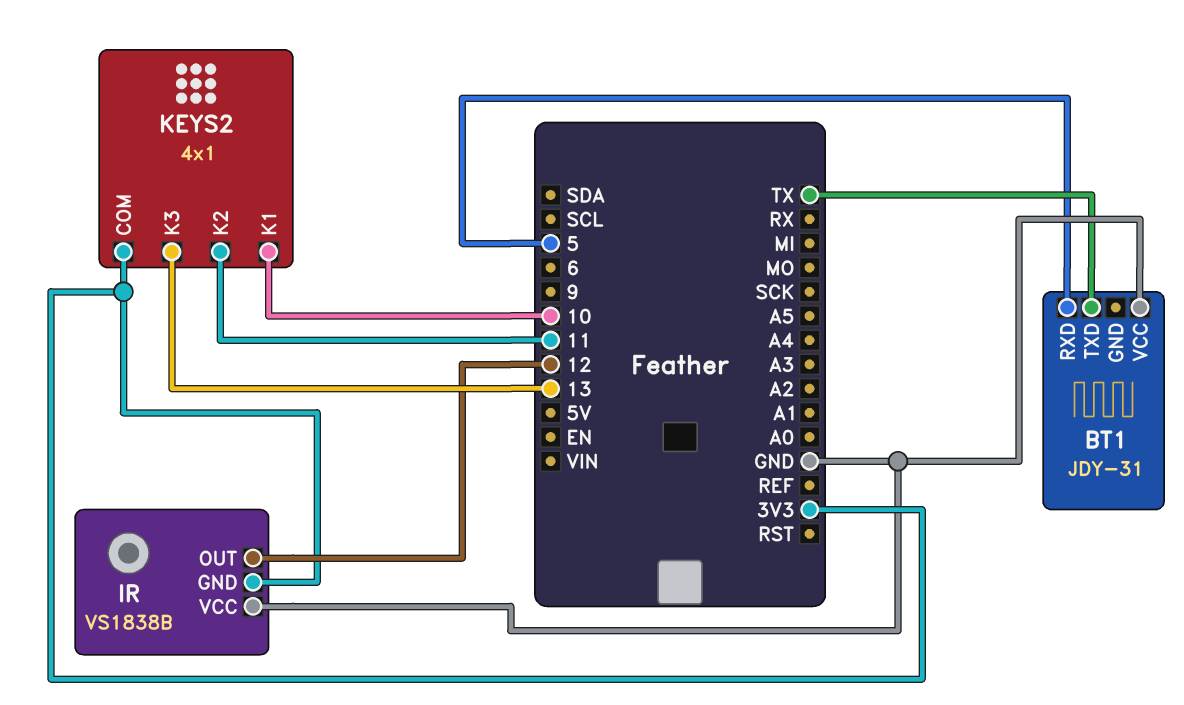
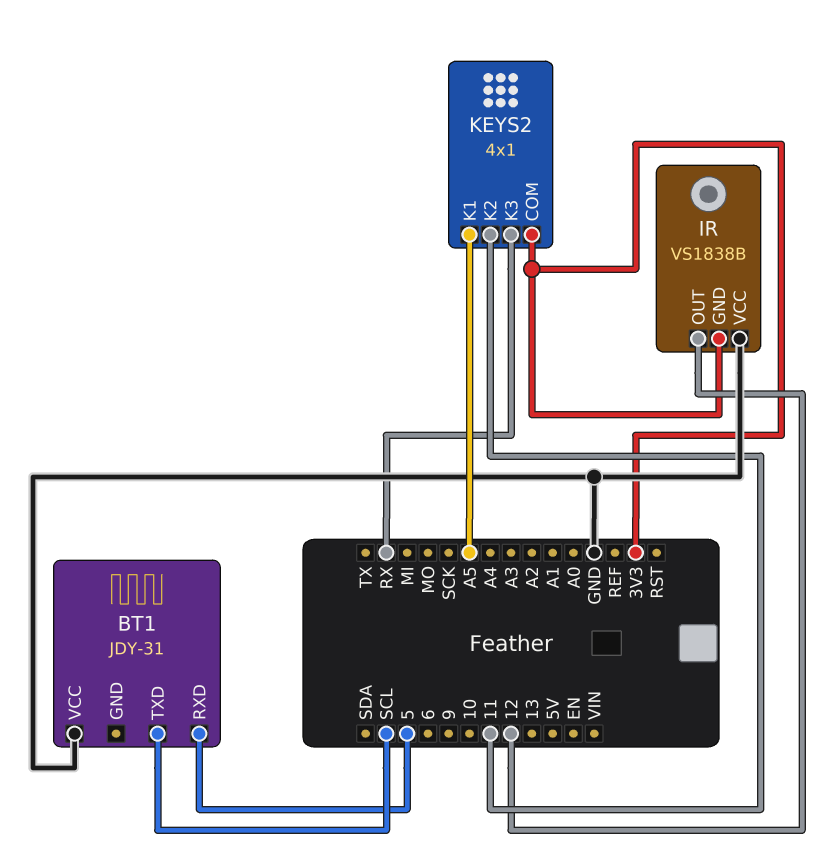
BT1 pin TXD: TX -> SCL
KEYS2 pin K1: 10 -> A5
KEYS2 pin K3: 13 -> RX

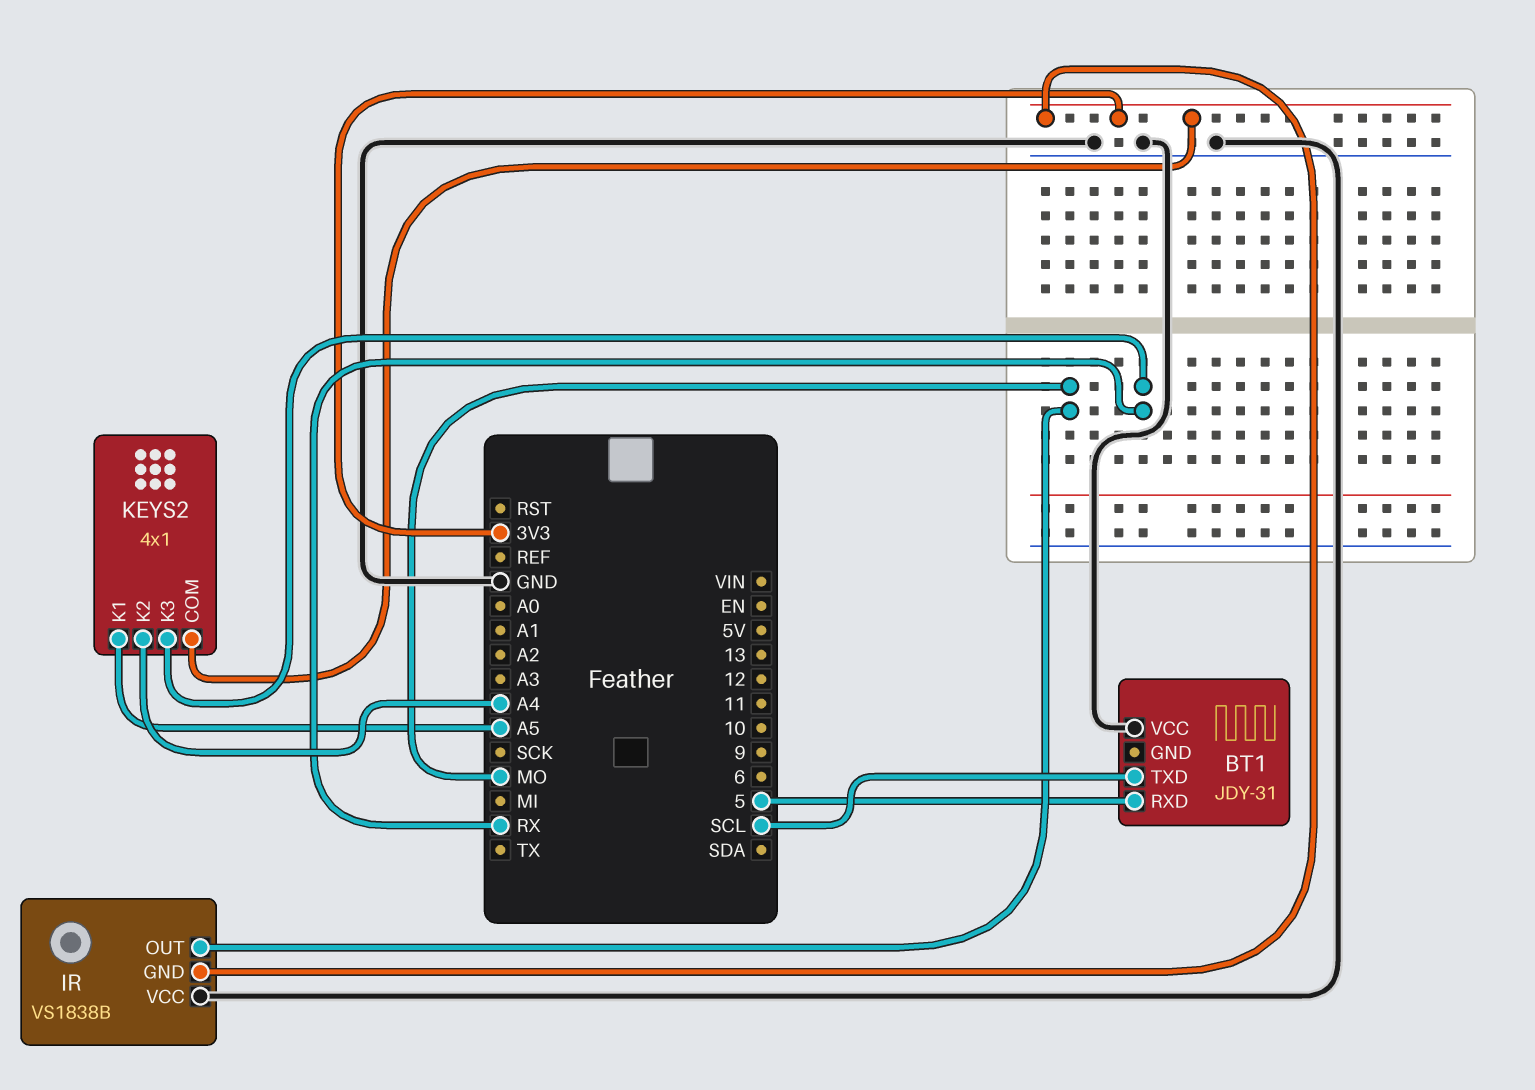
IR pin OUT: 12 -> MO
KEYS2 pin K2: 11 -> A4

